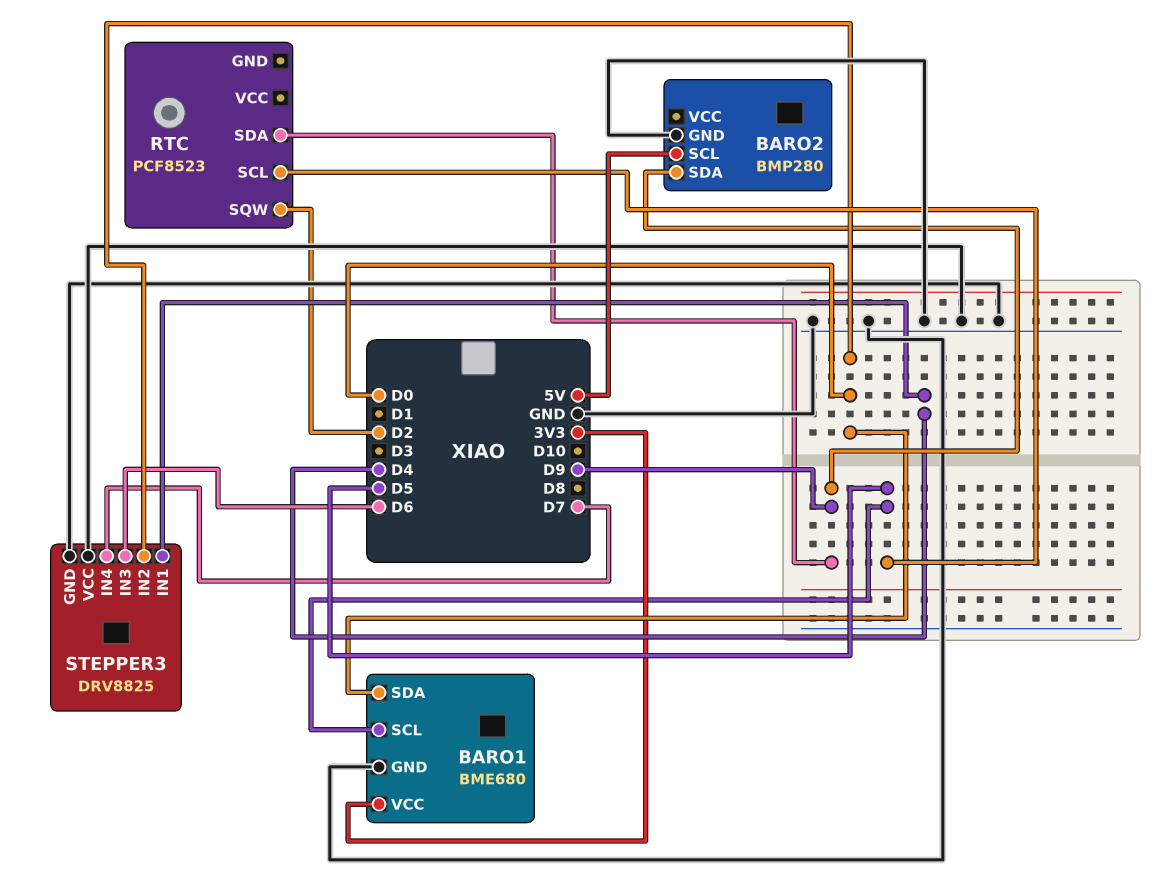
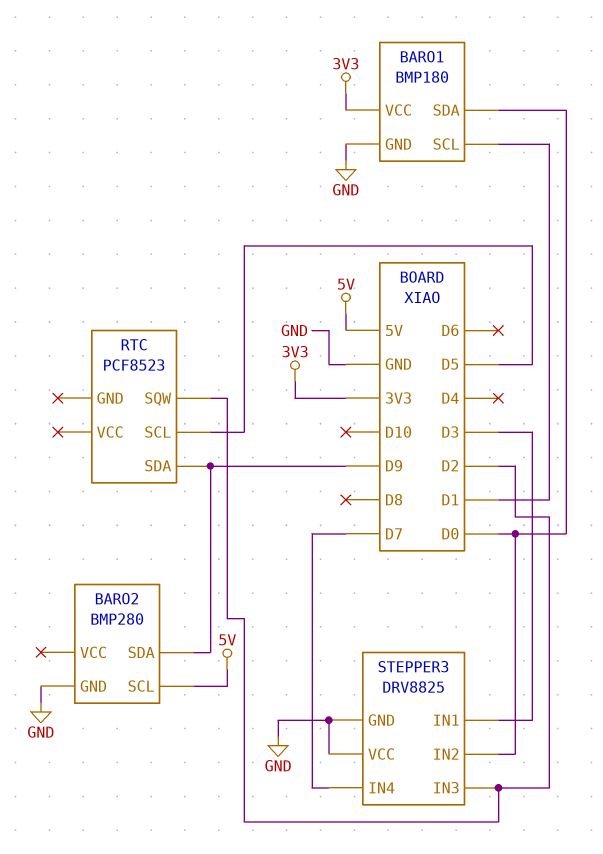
BARO1: BME680 -> BMP180
BARO1 pin SCL: D5 -> D1
STEPPER3 pin IN1: D4 -> D3
STEPPER3 pin IN3: D6 -> D2

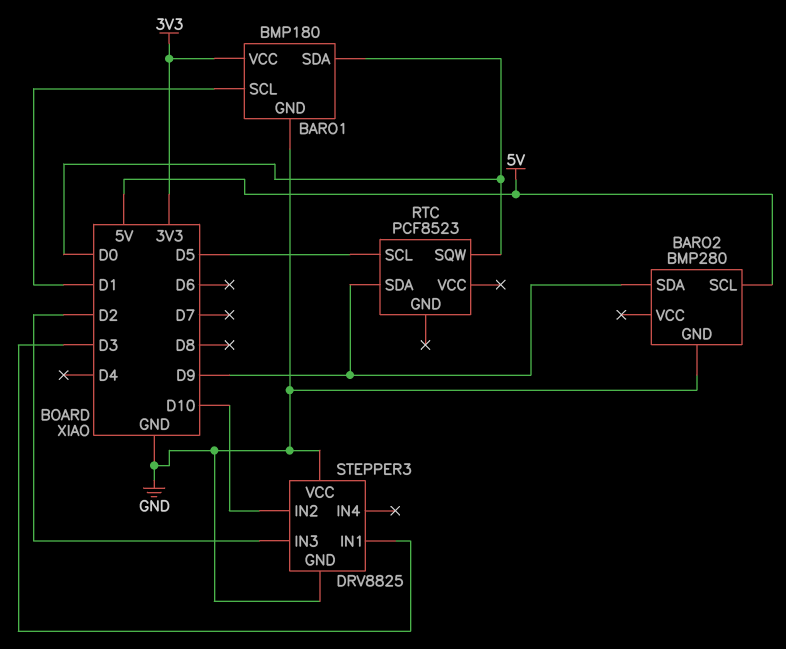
RTC pin SQW: D2 -> D0
STEPPER3 pin IN2: D0 -> D10
STEPPER3 pin IN4: D7 -> none

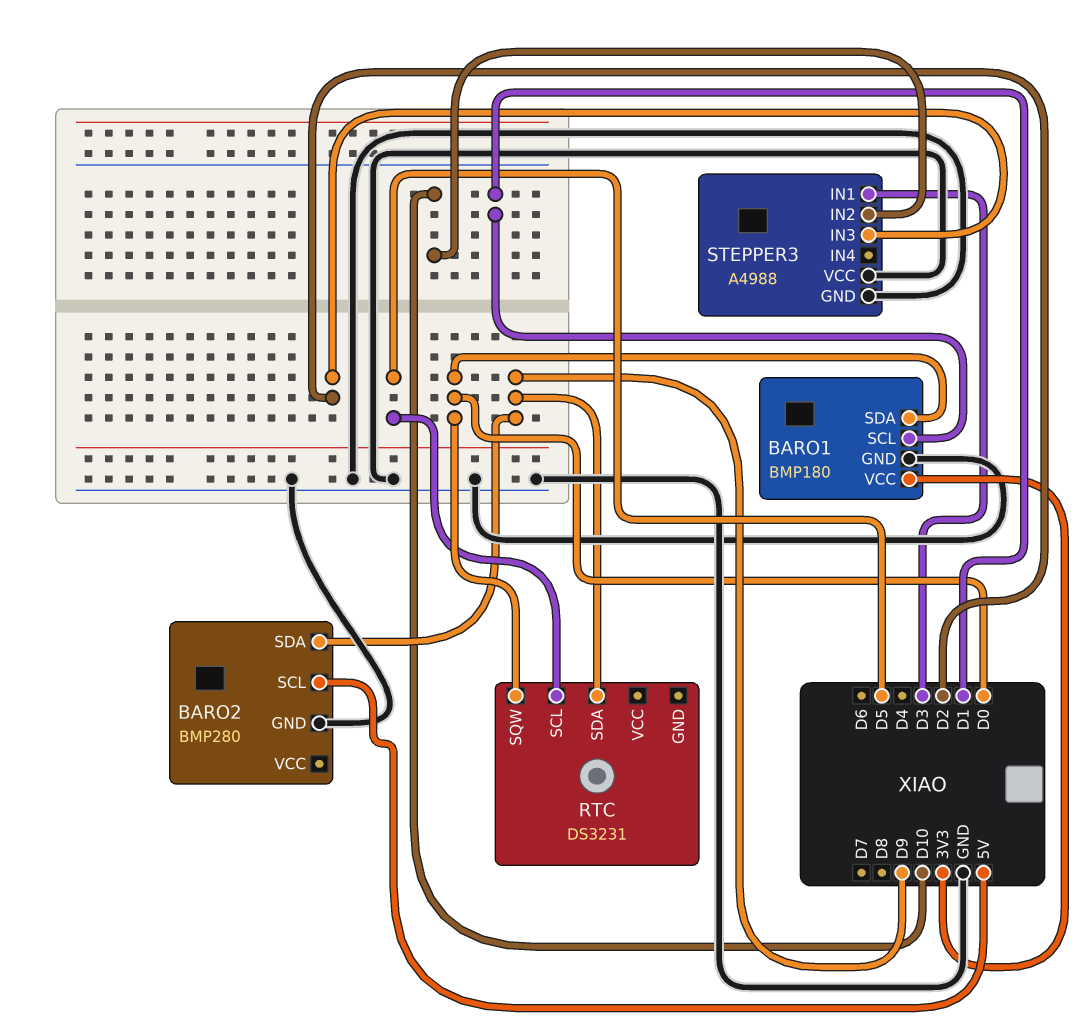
RTC: PCF8523 -> DS3231
STEPPER3: DRV8825 -> A4988

